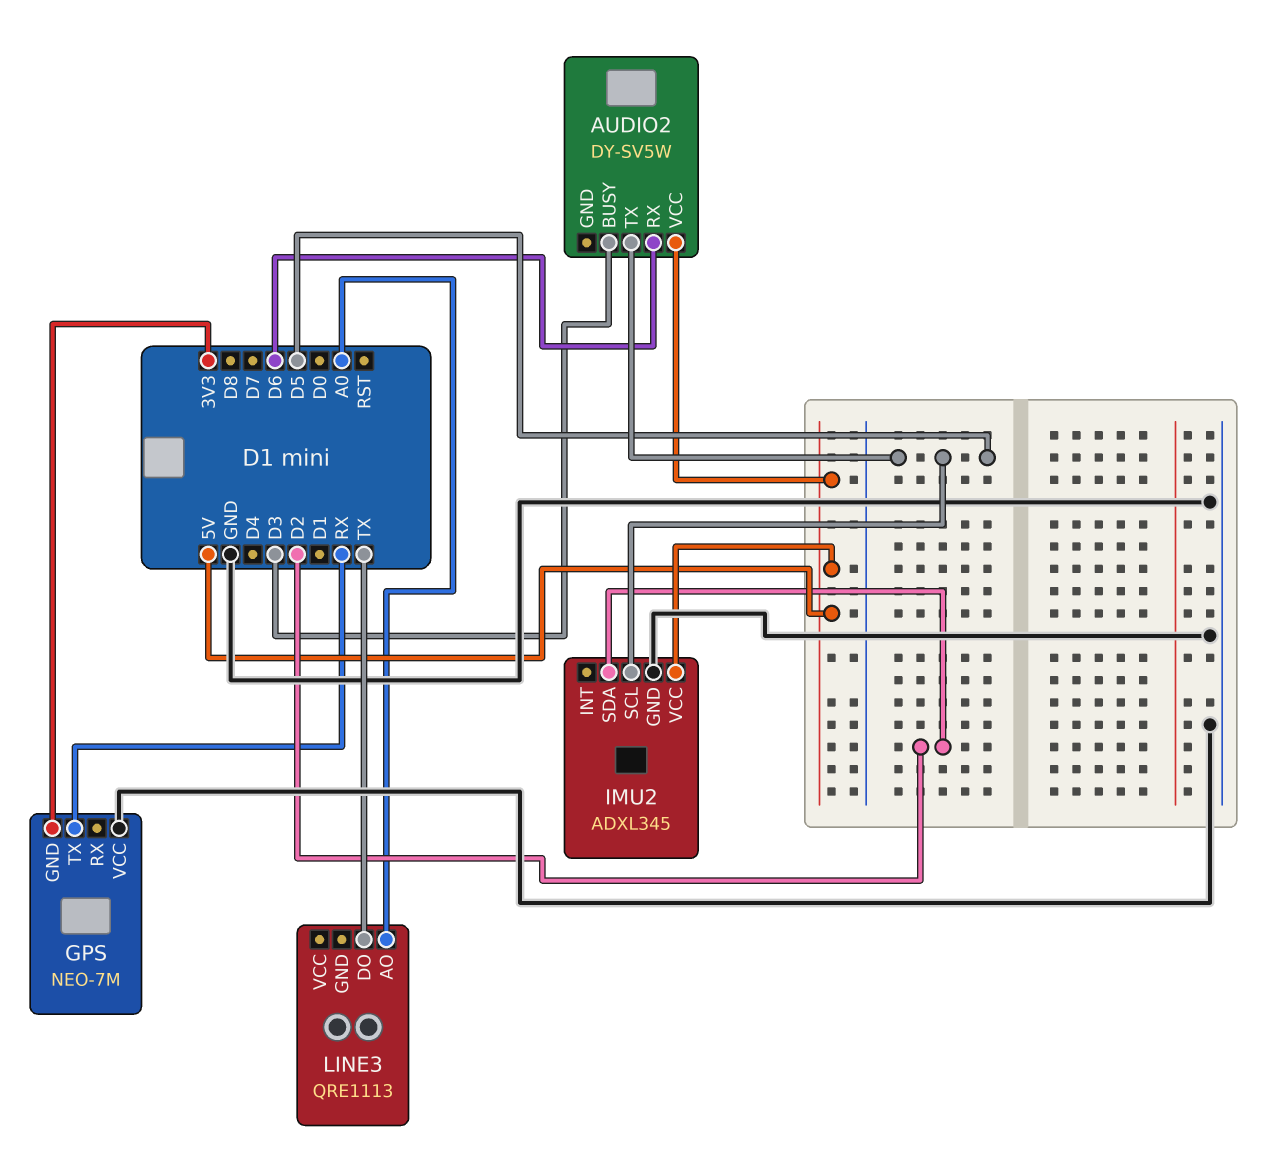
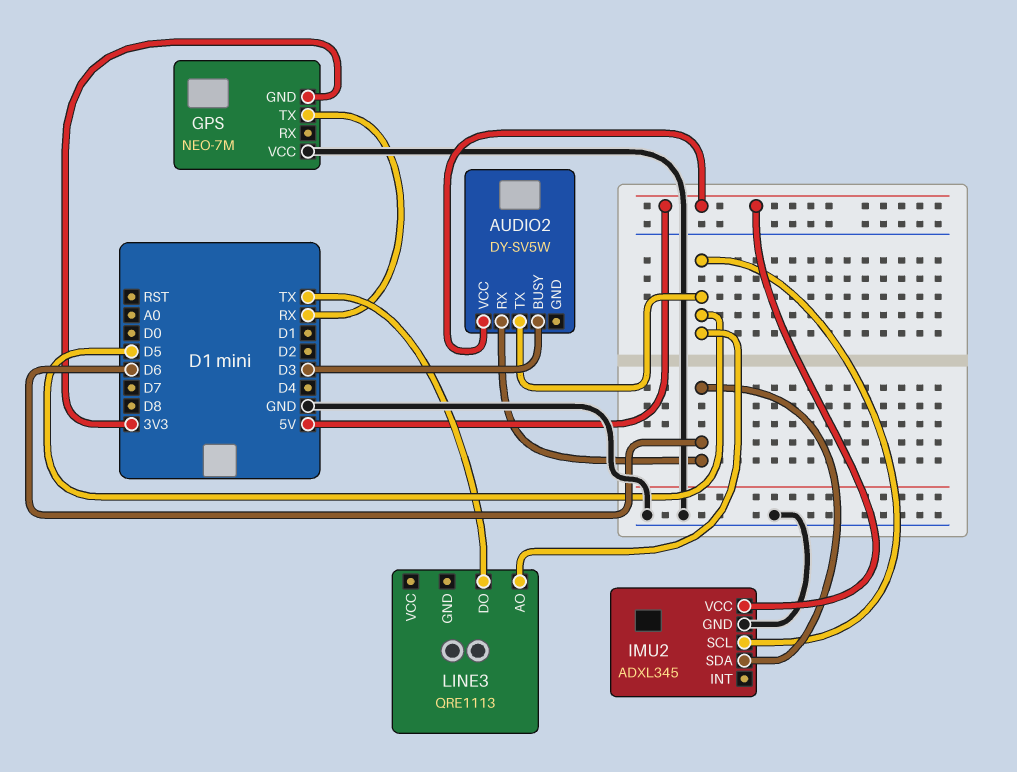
IMU2 pin SDA: D2 -> D6
LINE3 pin AO: A0 -> D5

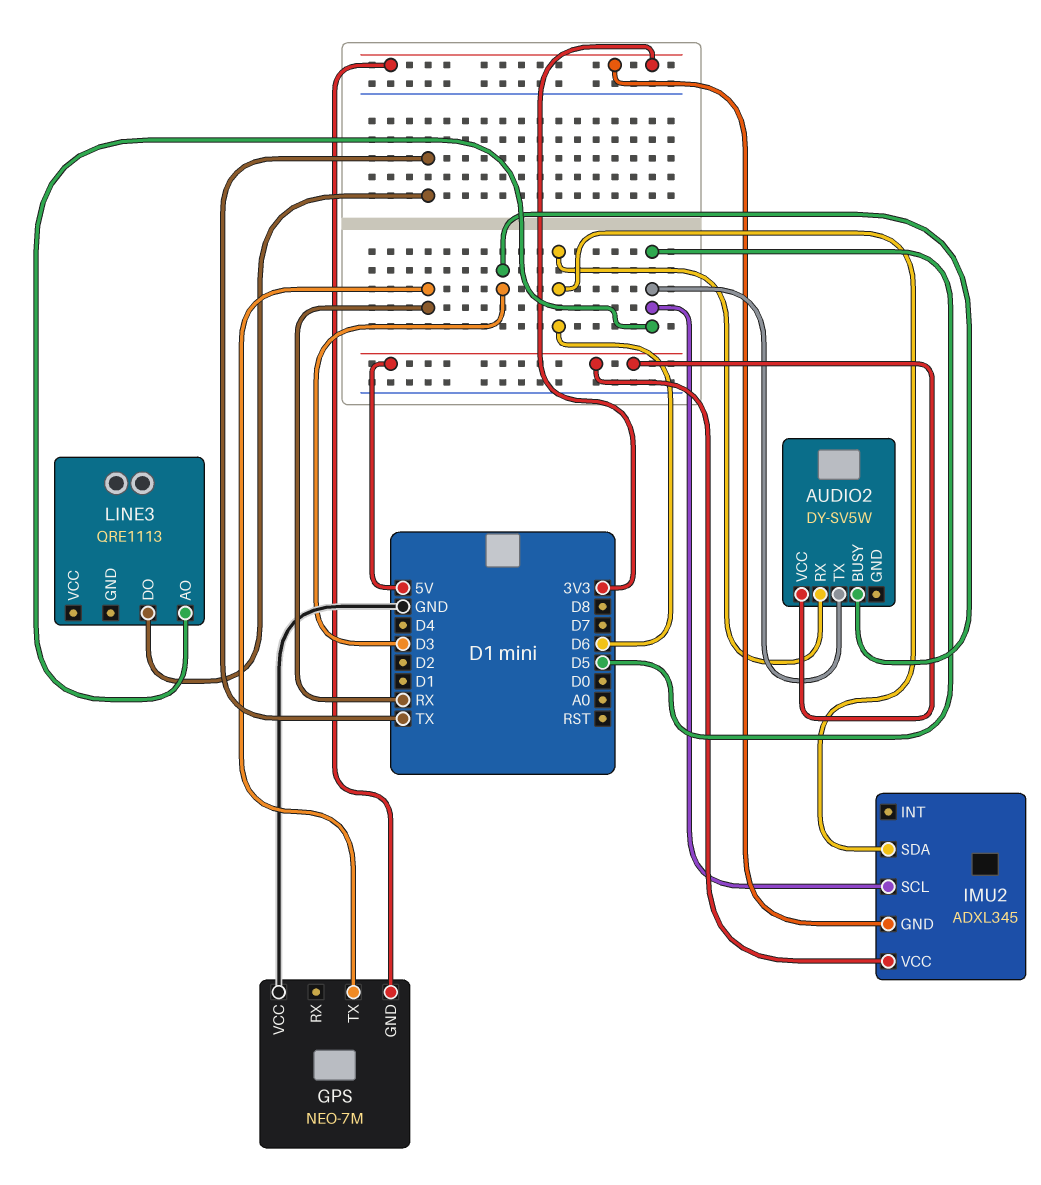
IMU2 pin GND: GND -> 3V3

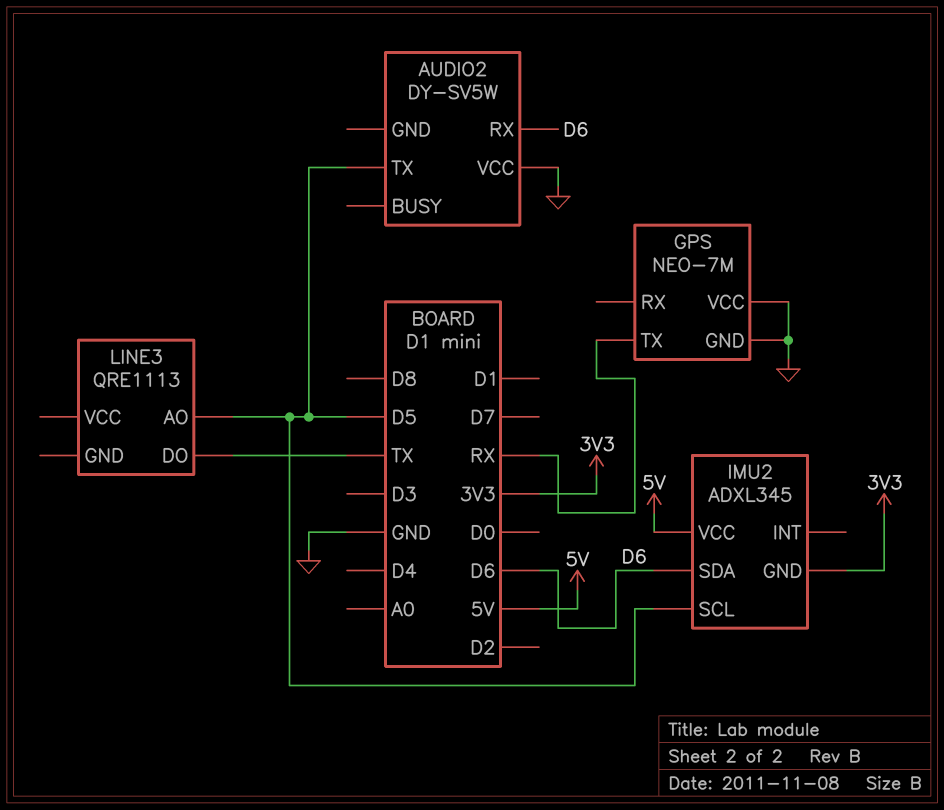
AUDIO2 pin BUSY: D3 -> none
AUDIO2 pin VCC: 5V -> GND
GPS pin GND: 3V3 -> GND

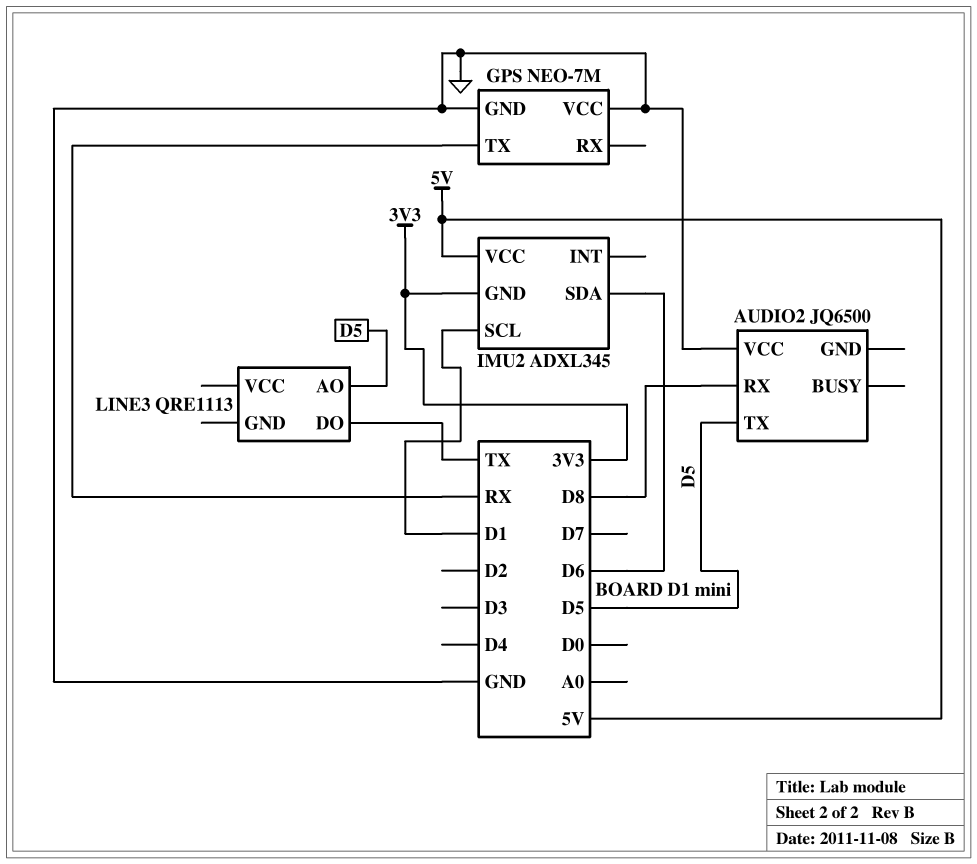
AUDIO2: DY-SV5W -> JQ6500
AUDIO2 pin RX: D6 -> D8
IMU2 pin SCL: D5 -> D1

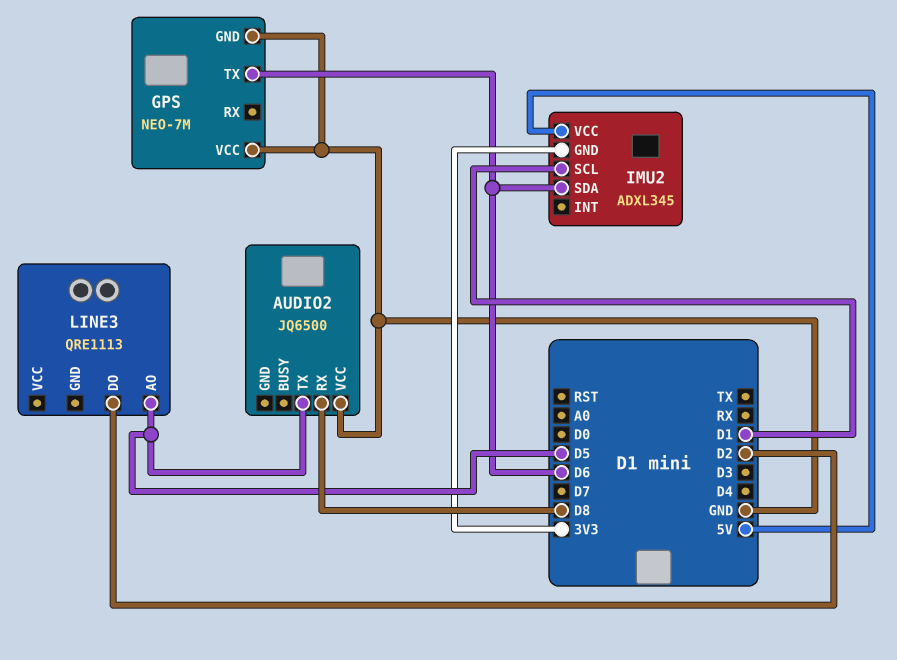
GPS pin TX: RX -> D6
LINE3 pin DO: TX -> D2

